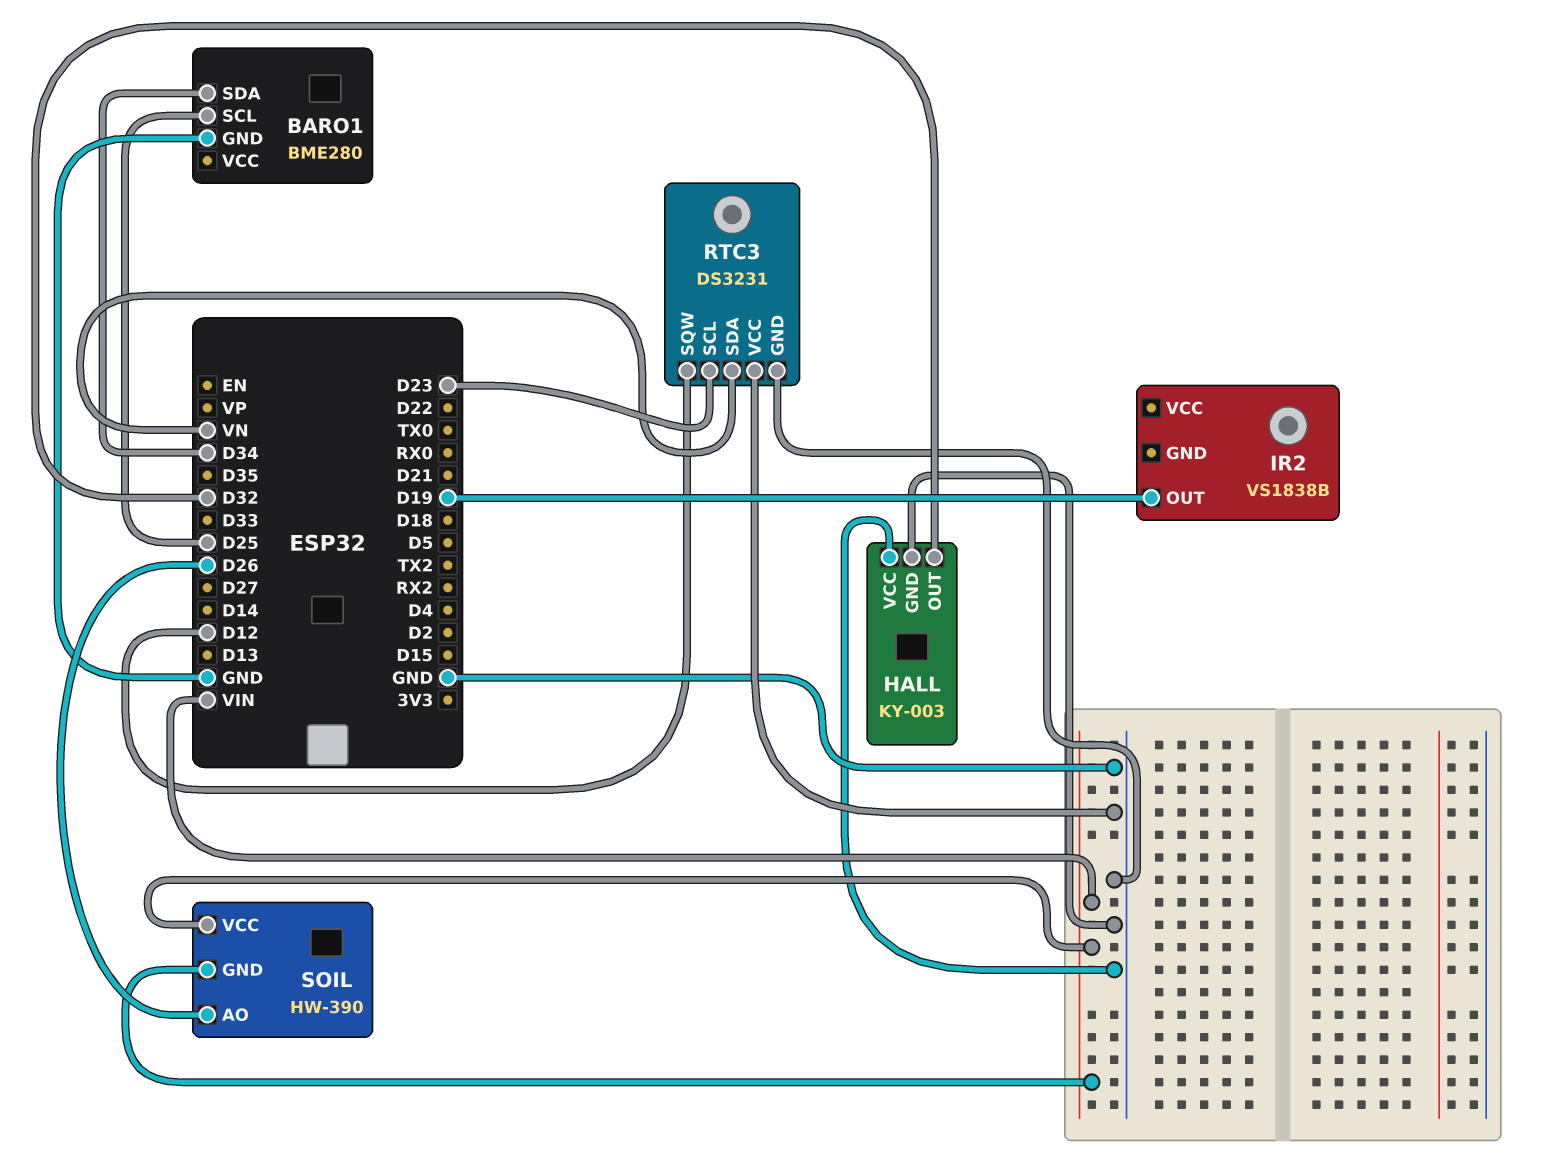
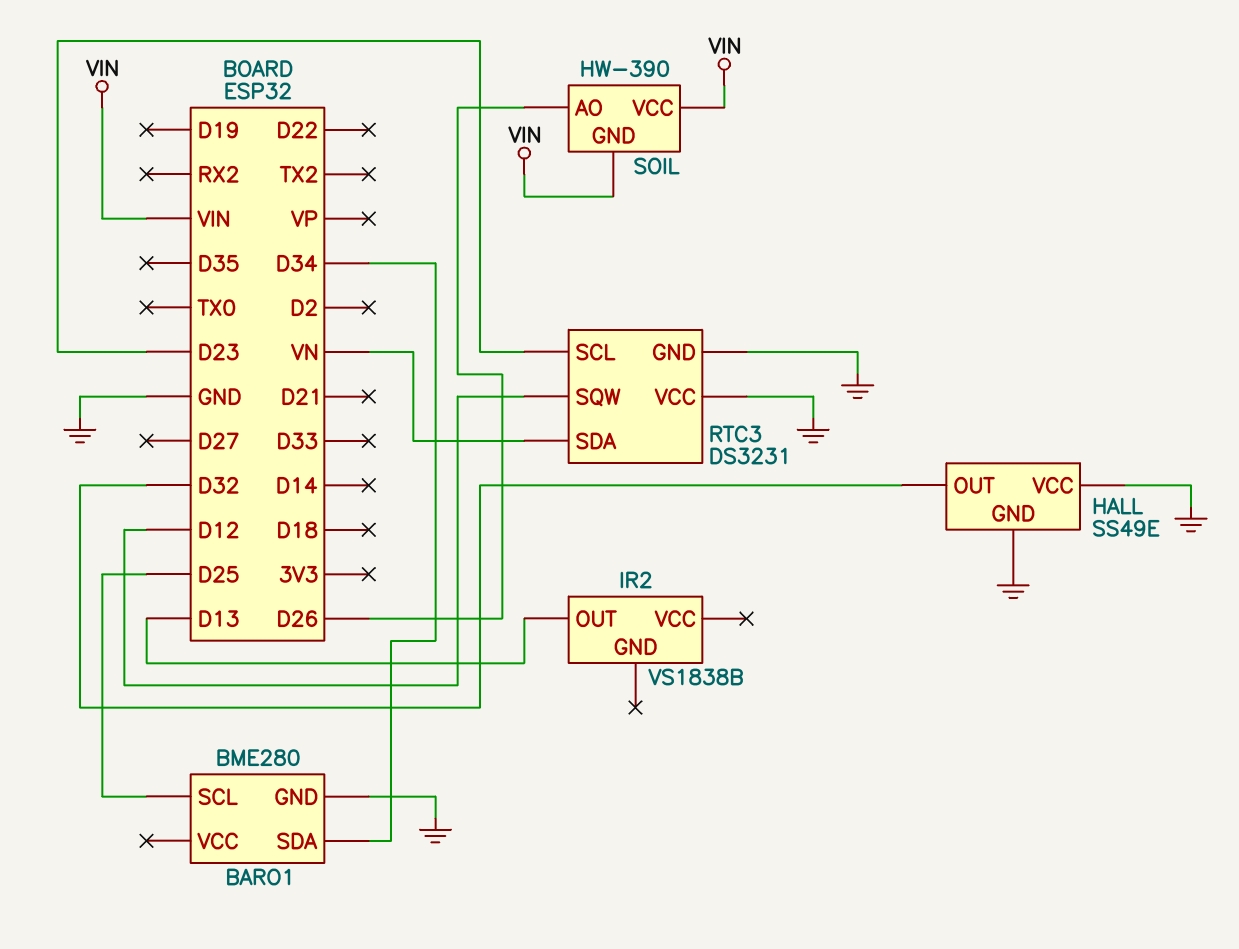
HALL: KY-003 -> SS49E
IR2 pin OUT: D19 -> D13

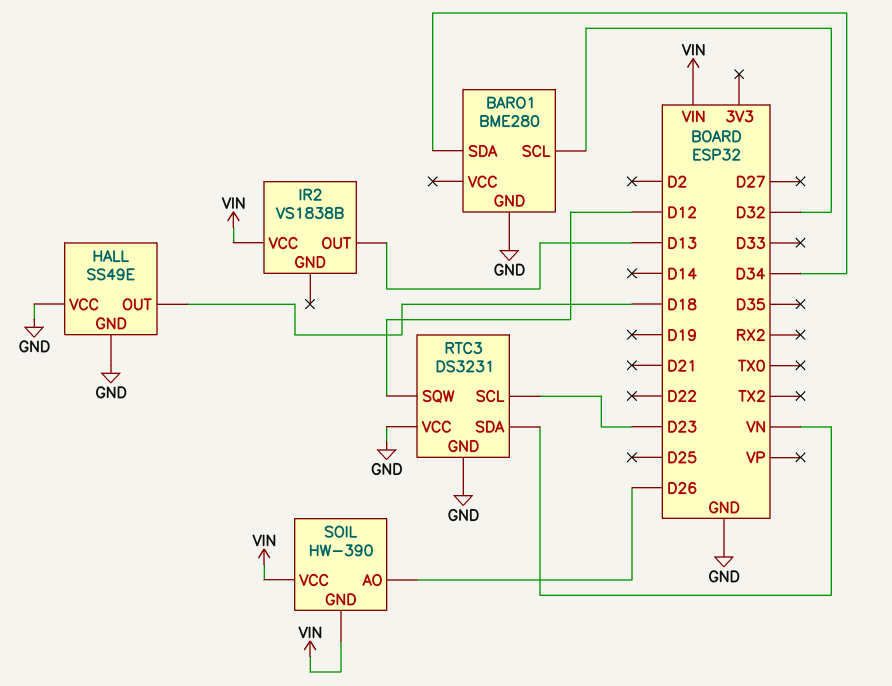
BARO1 pin SCL: D25 -> D32
HALL pin OUT: D32 -> D18
IR2 pin VCC: none -> VIN

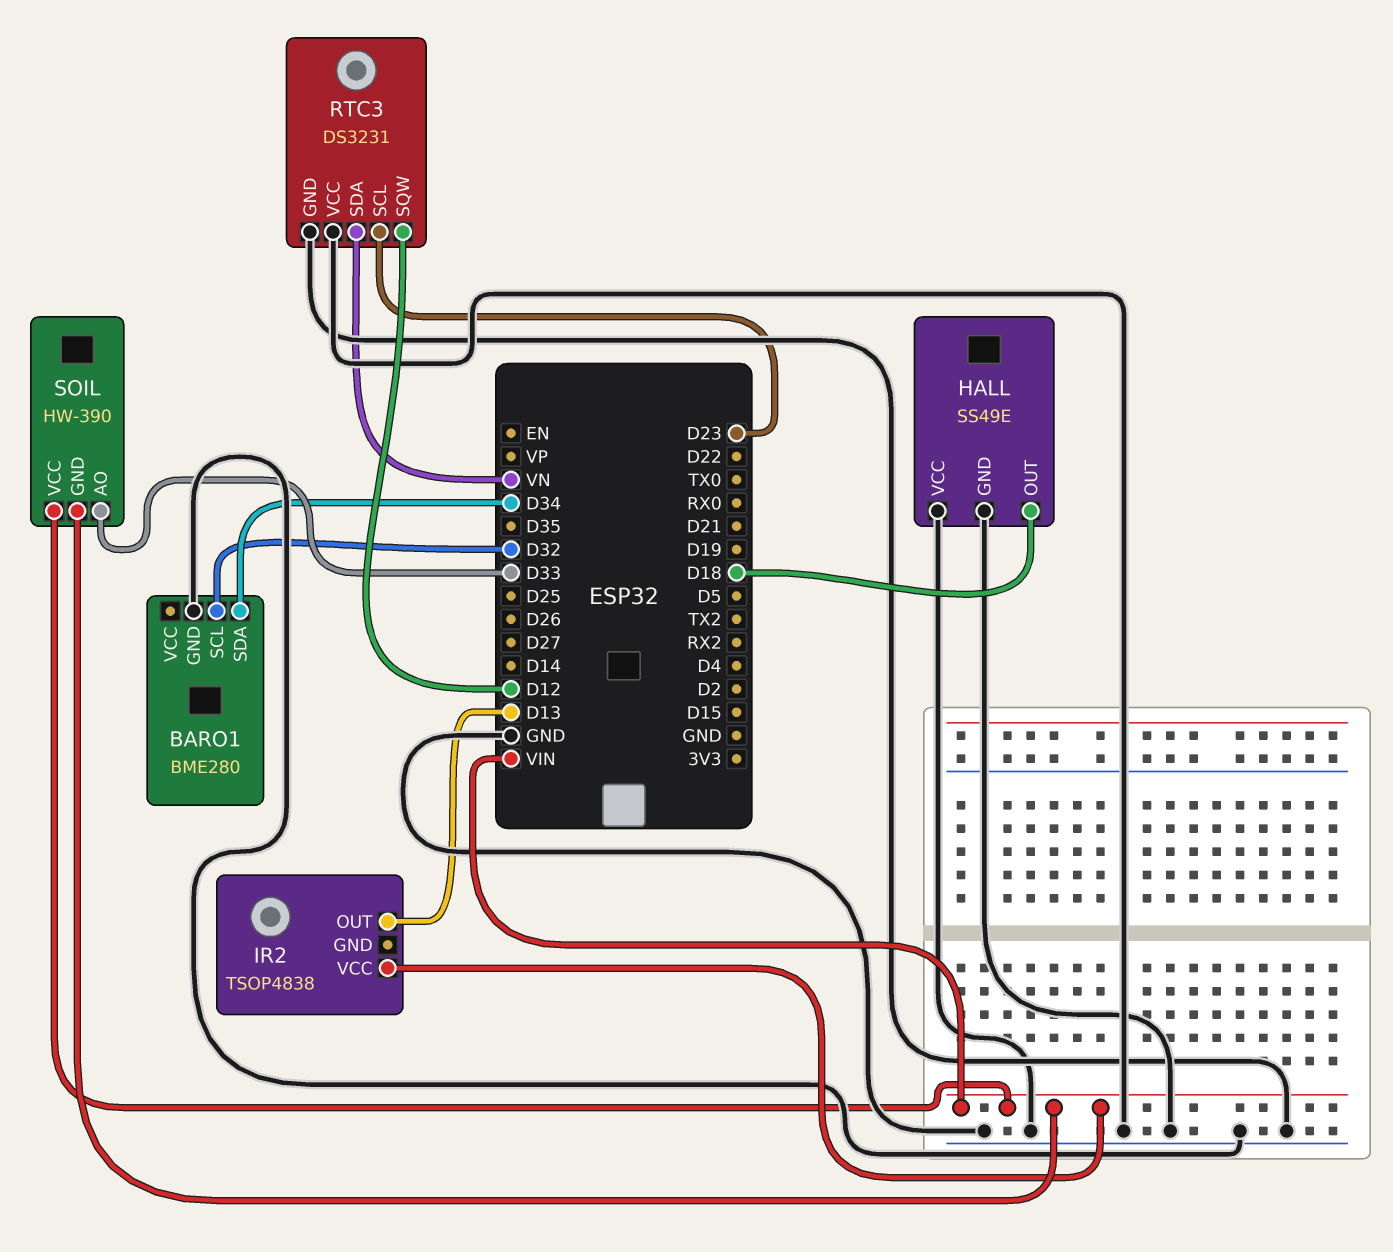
IR2: VS1838B -> TSOP4838
SOIL pin AO: D26 -> D33

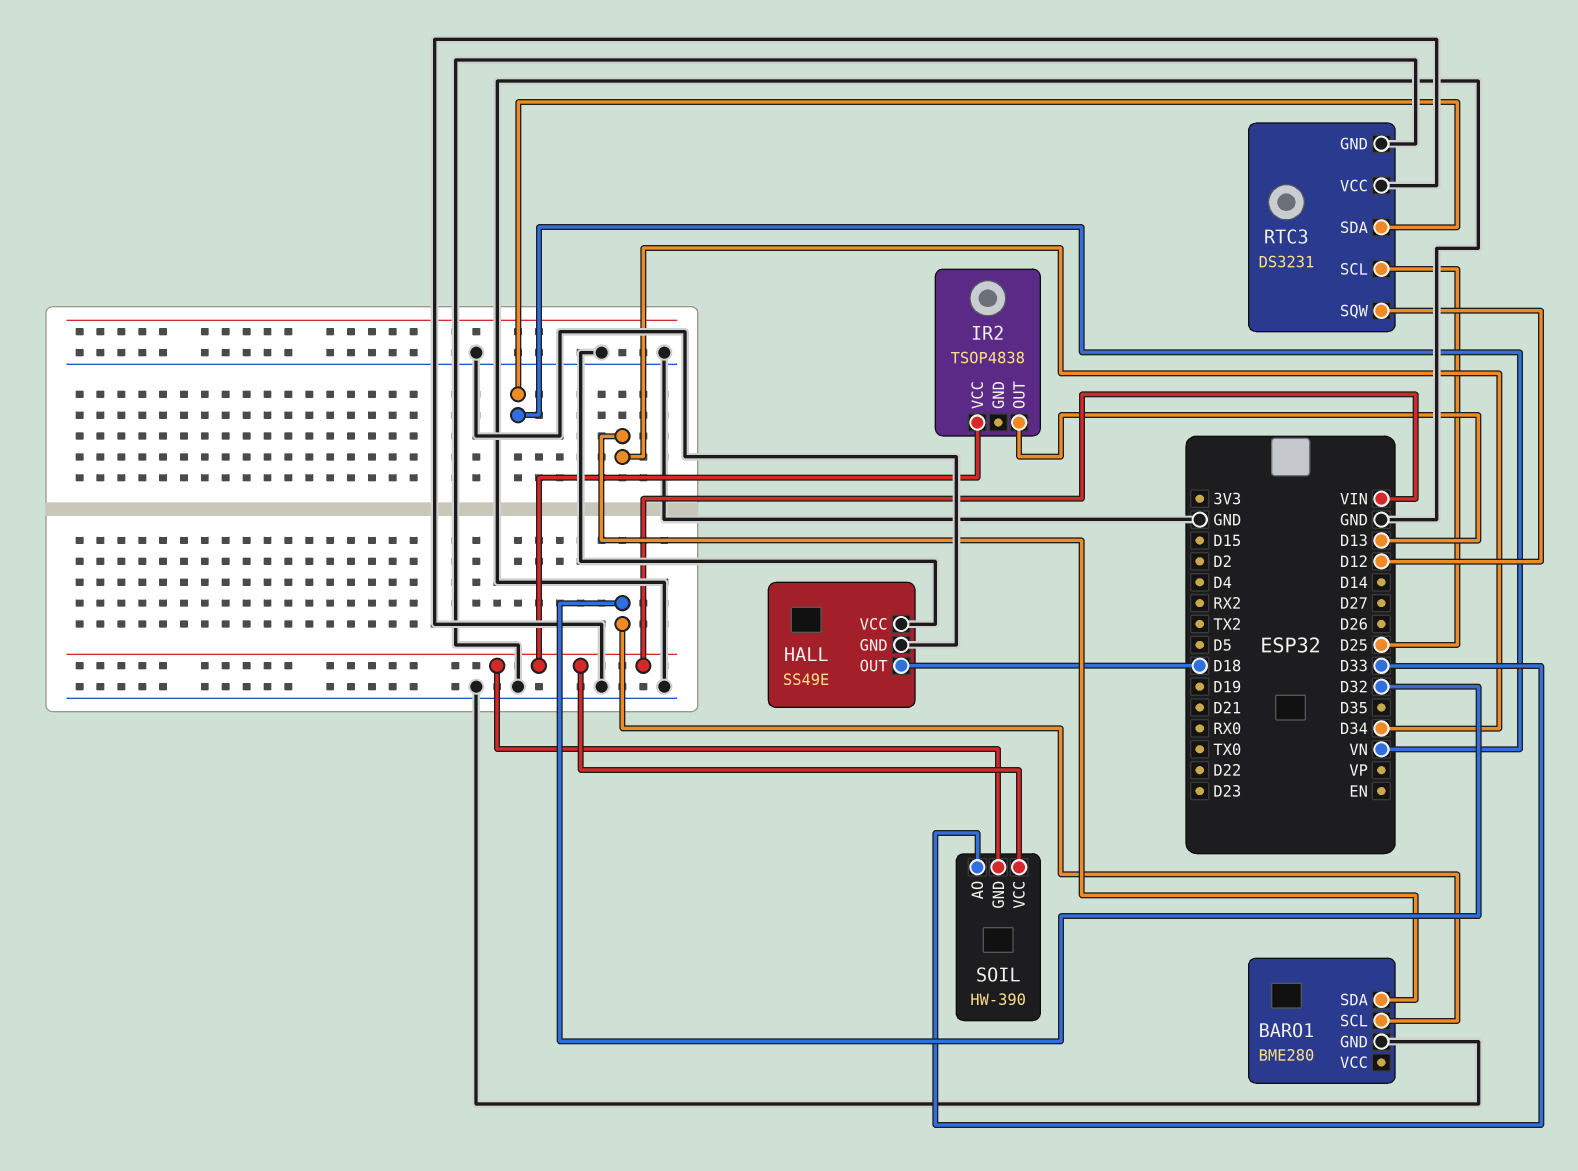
RTC3 pin SCL: D23 -> D25

